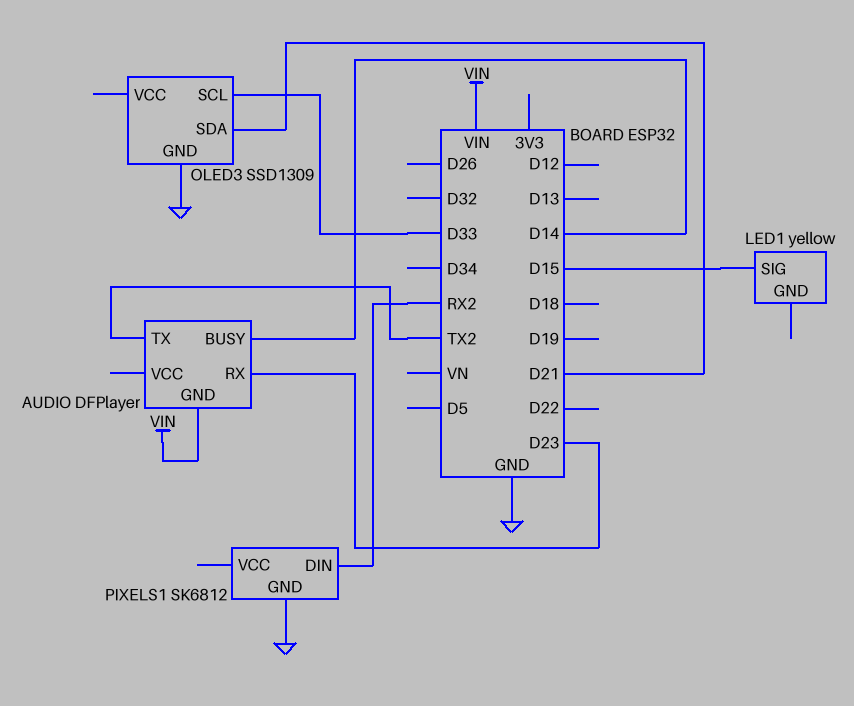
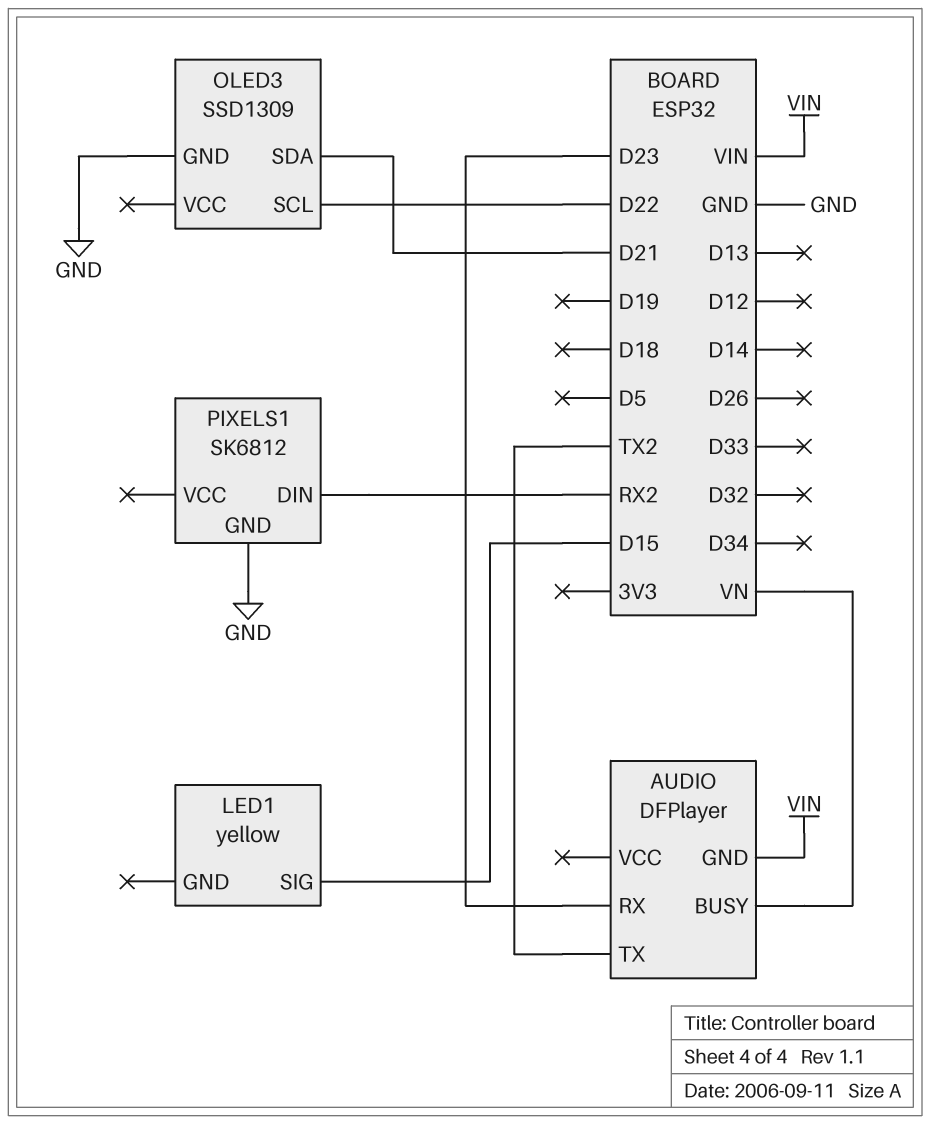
AUDIO pin BUSY: D14 -> VN
OLED3 pin SCL: D33 -> D22

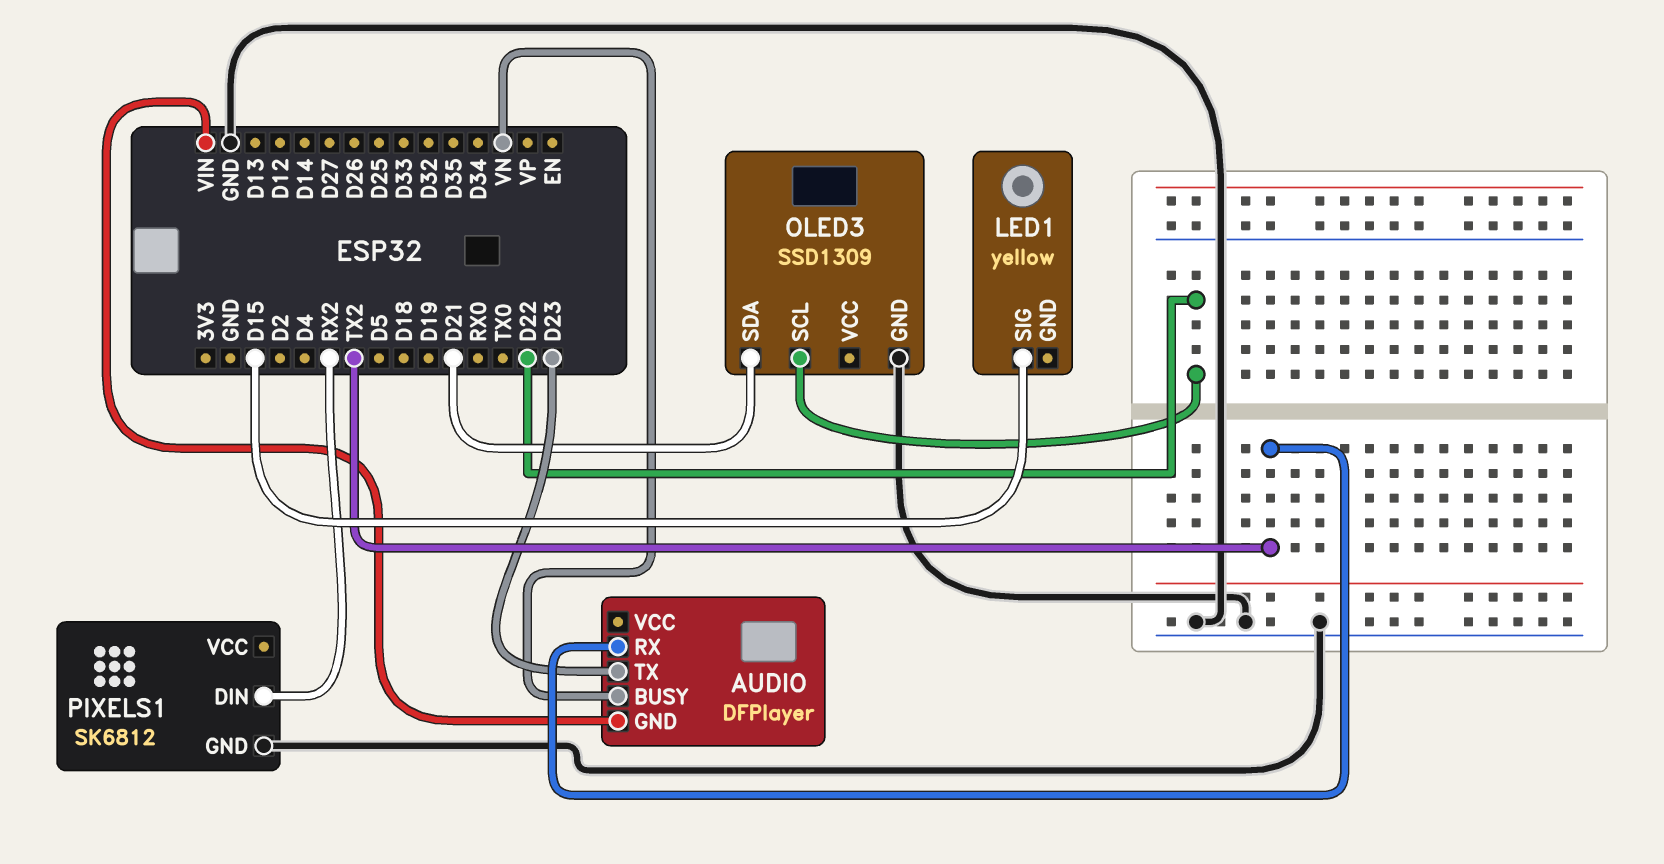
AUDIO pin RX: D23 -> TX2
AUDIO pin TX: TX2 -> D23

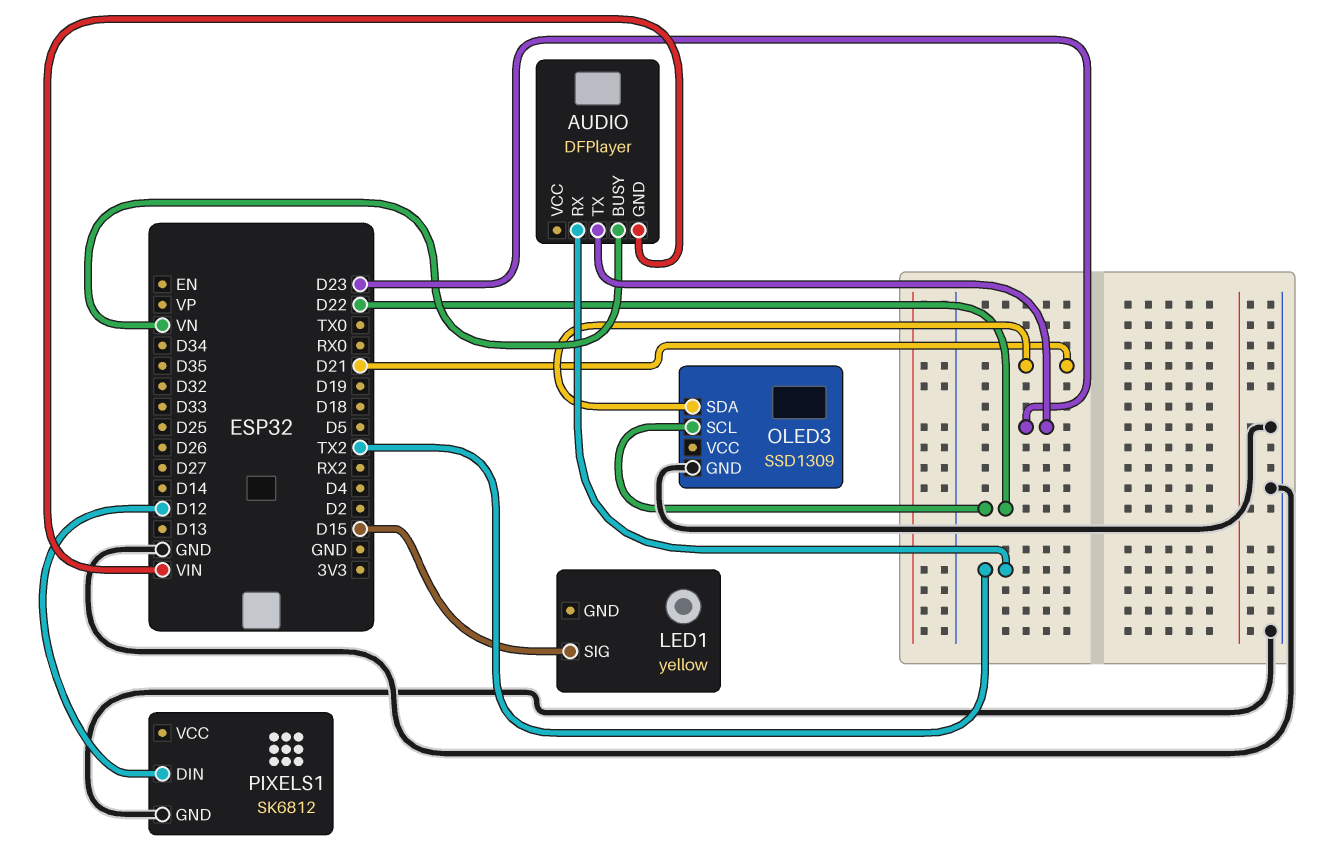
PIXELS1 pin DIN: RX2 -> D12

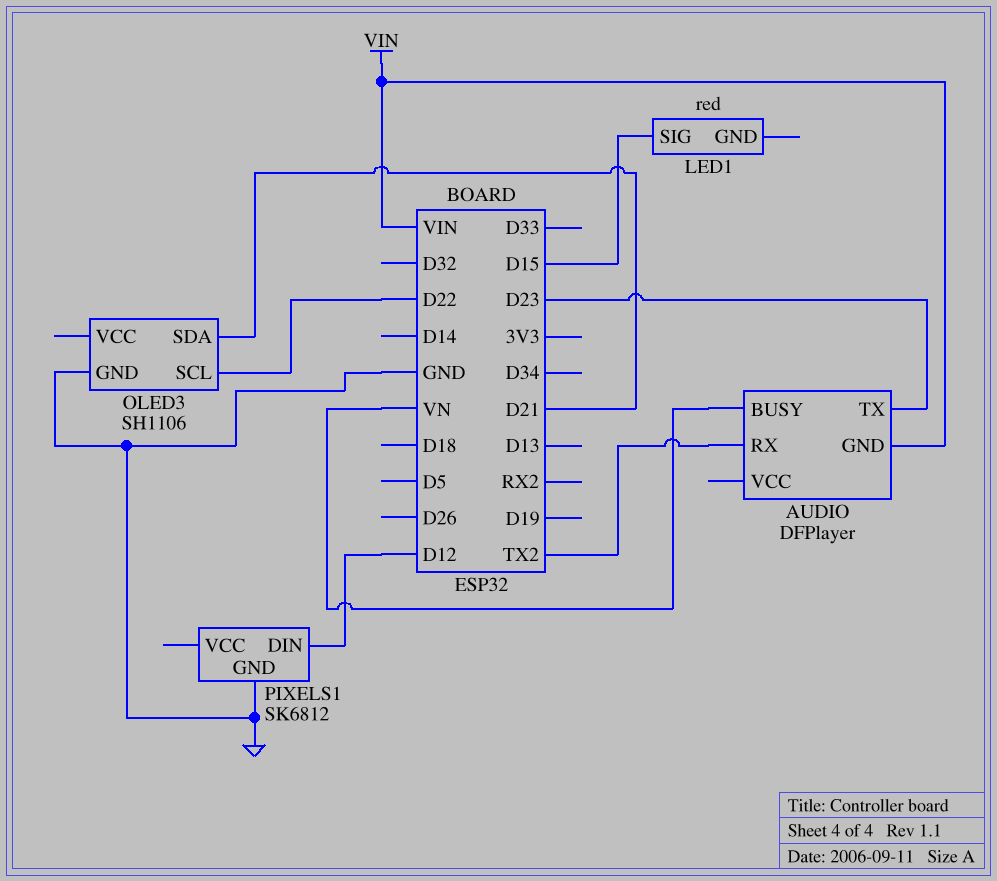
LED1: yellow -> red
OLED3: SSD1309 -> SH1106

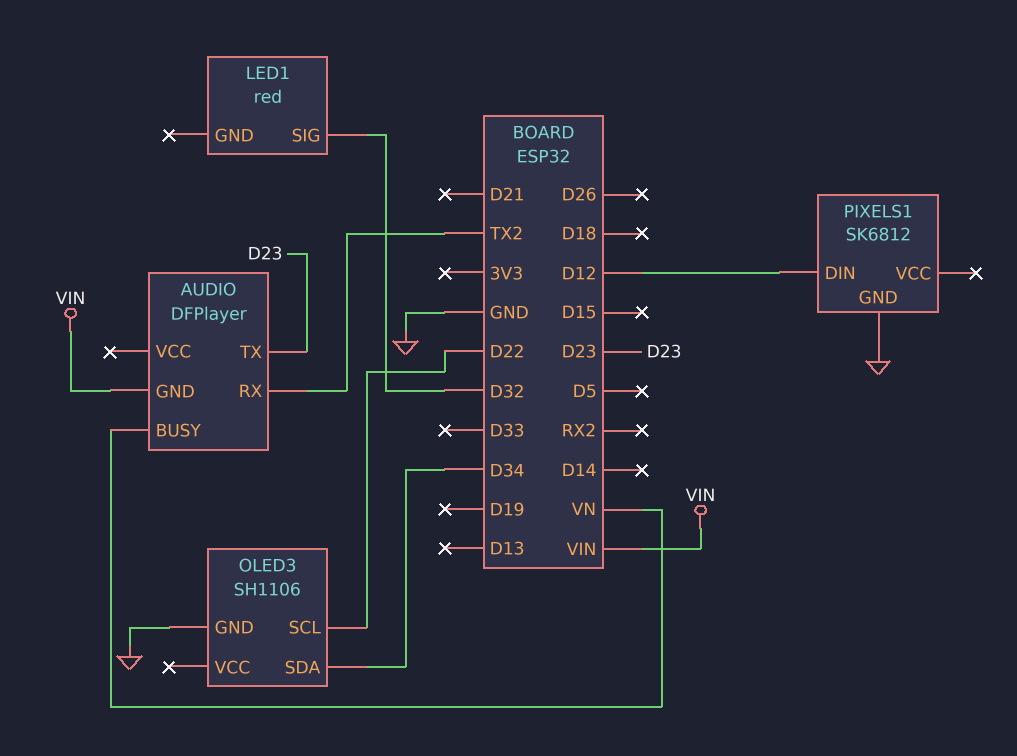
LED1 pin SIG: D15 -> D32
OLED3 pin SDA: D21 -> D34

